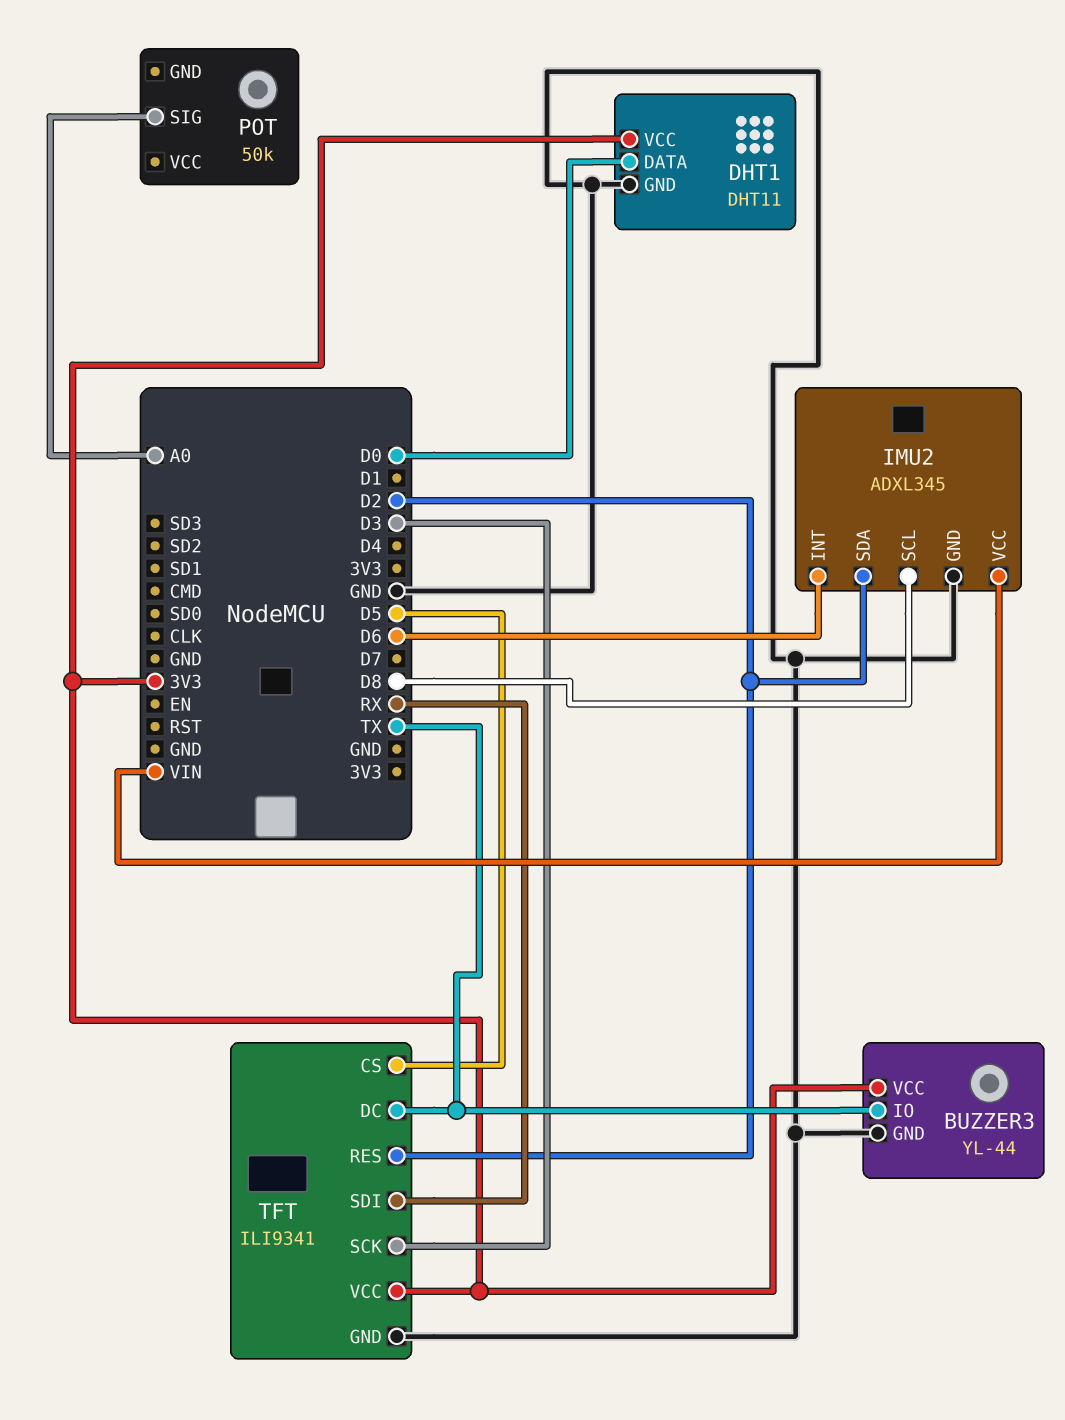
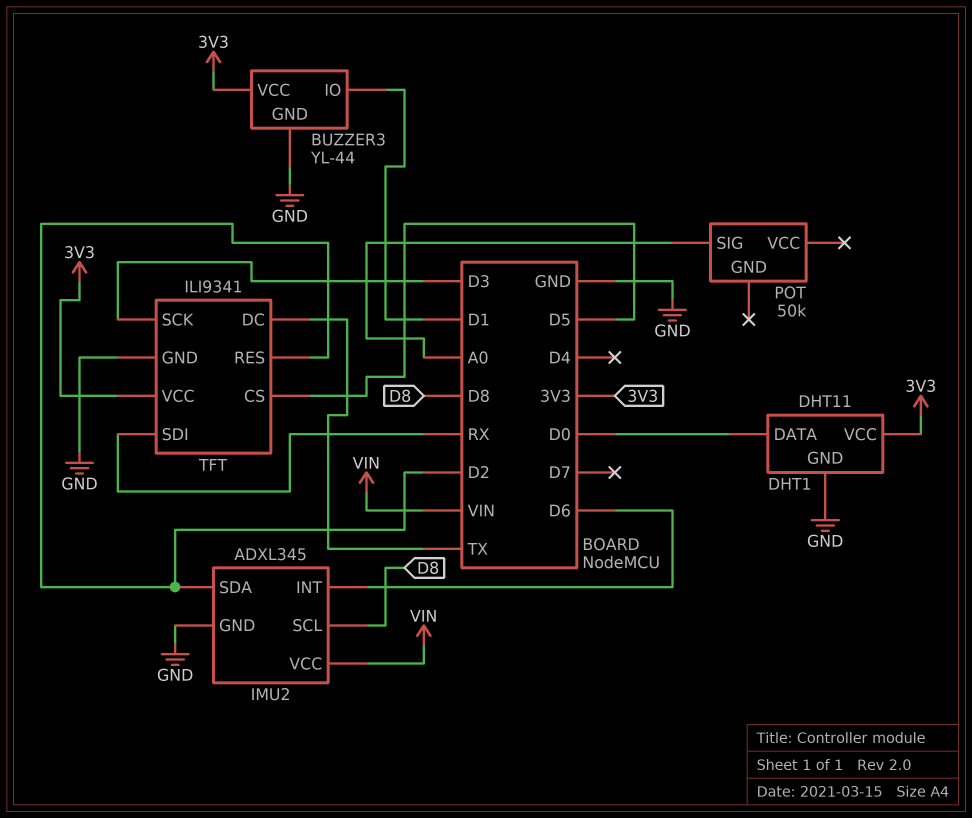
BUZZER3 pin IO: TX -> D1

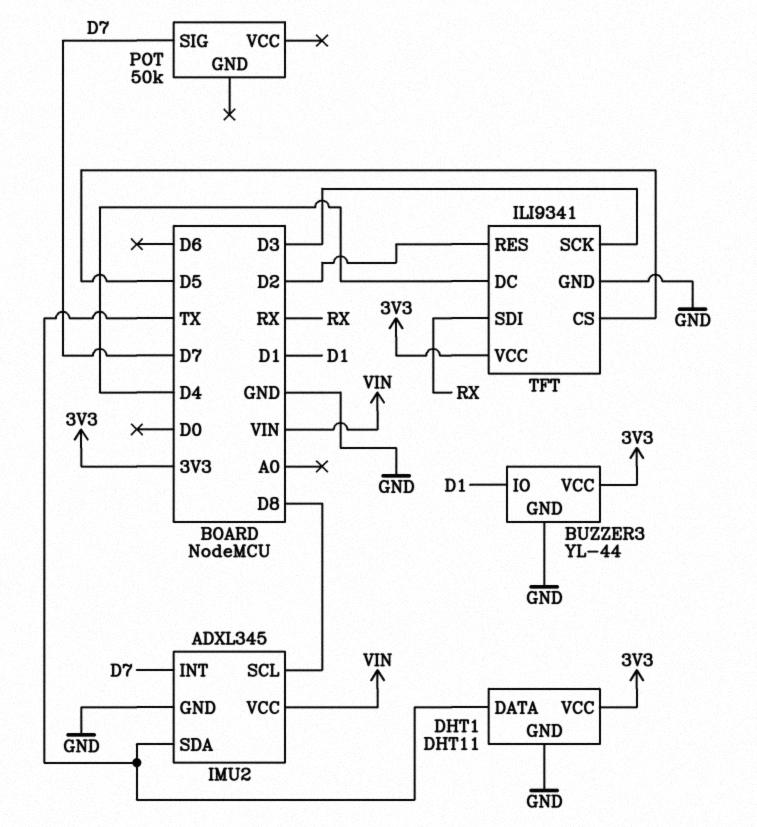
DHT1 pin DATA: D0 -> TX
IMU2 pin INT: D6 -> D7
IMU2 pin SDA: D2 -> TX
POT pin SIG: A0 -> D7
TFT pin DC: TX -> D4

